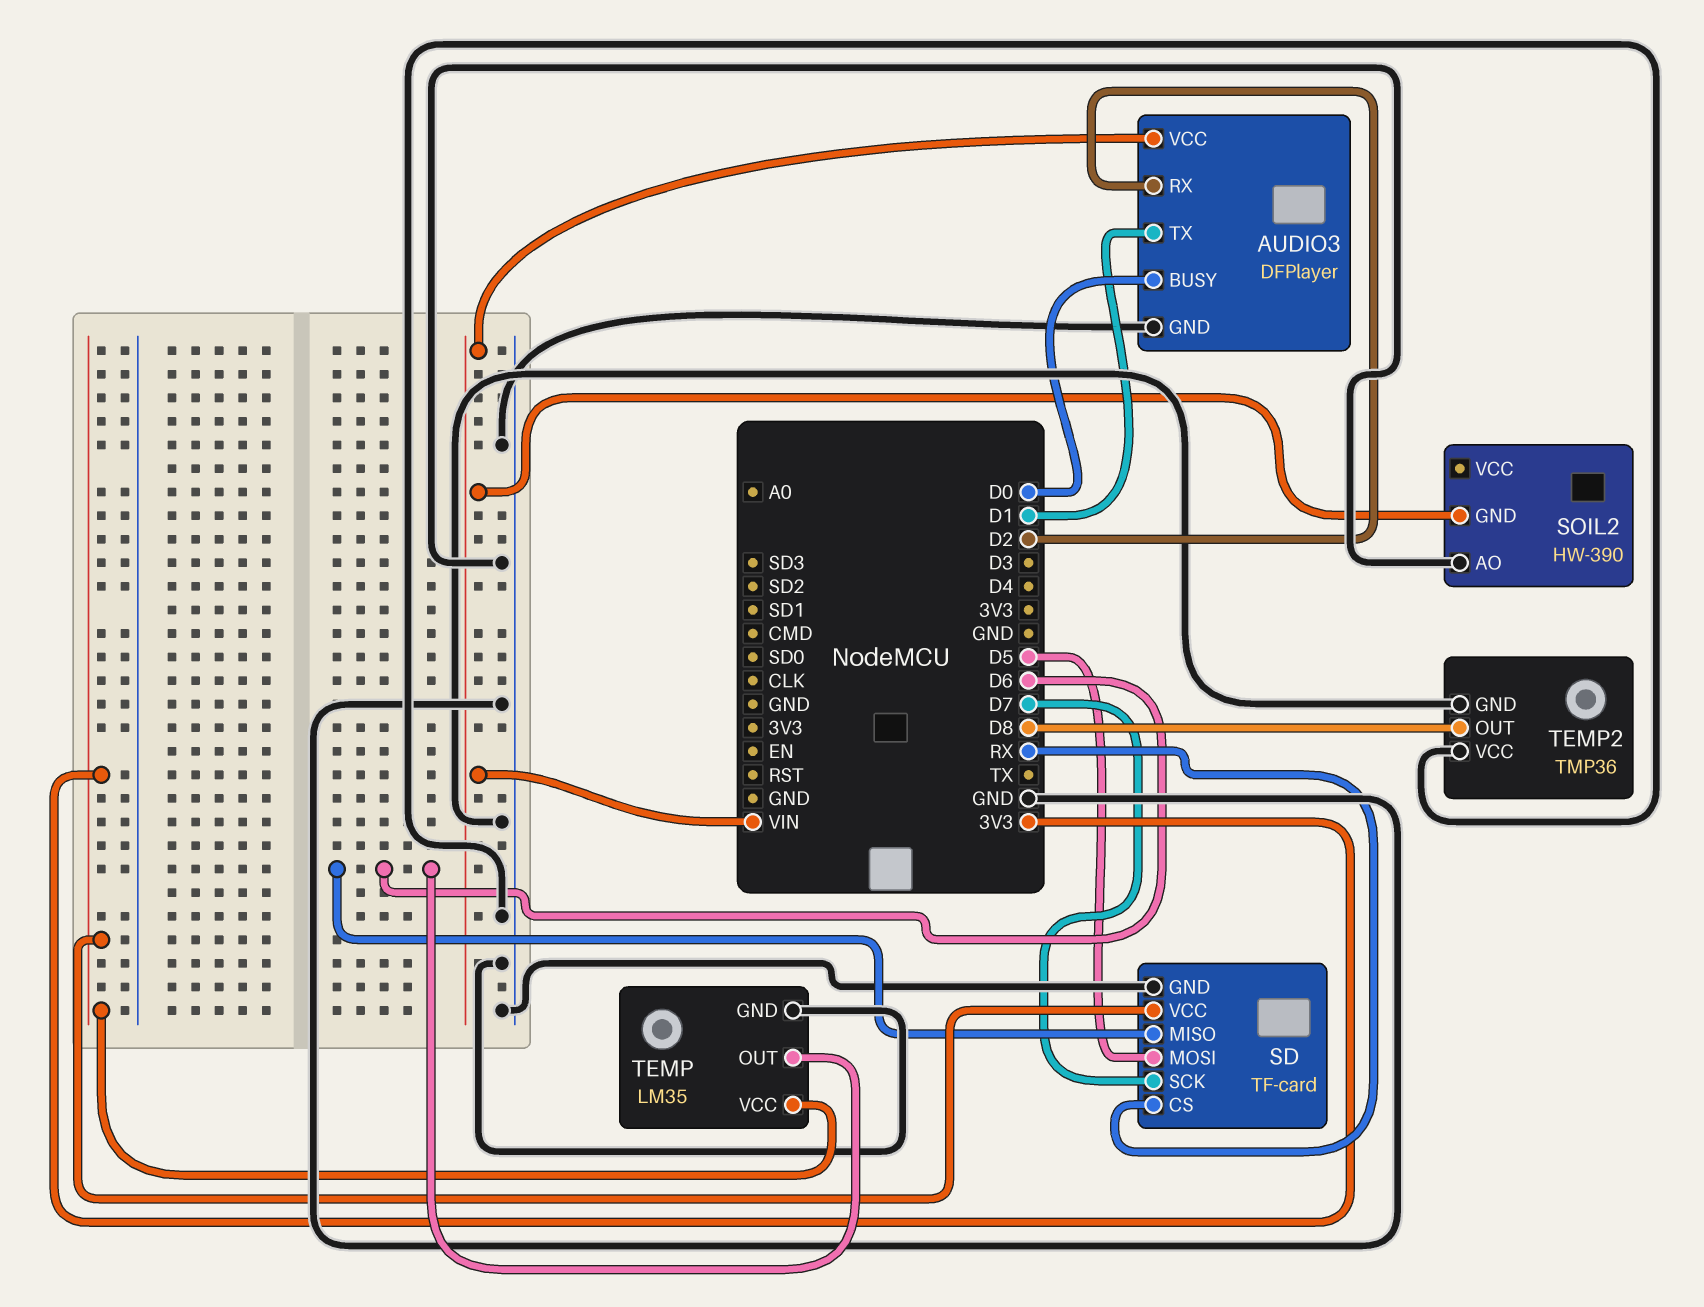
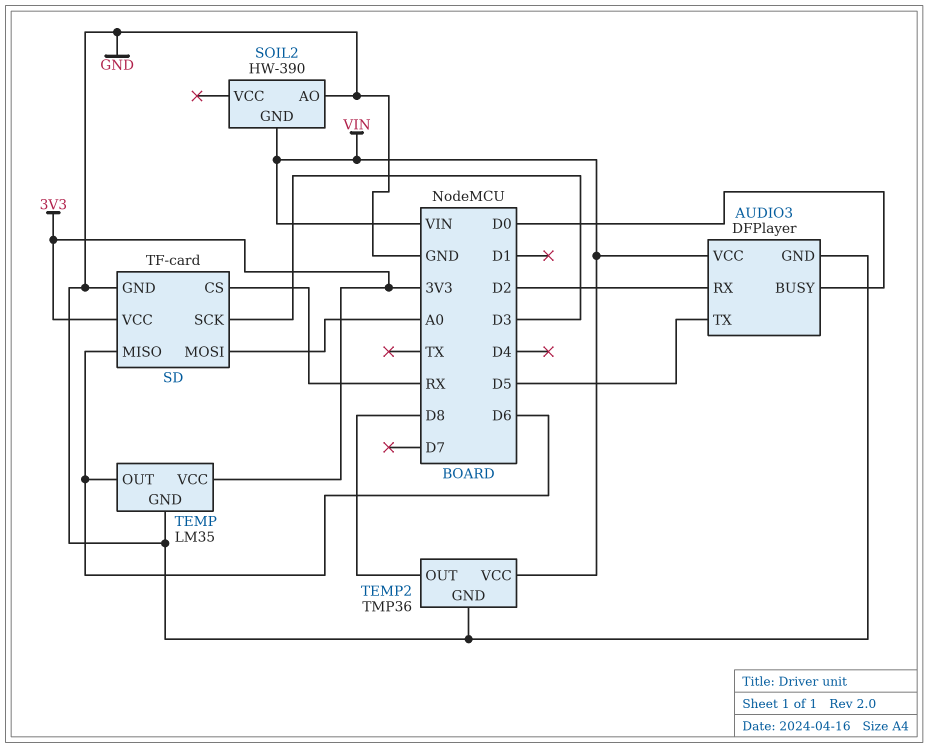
AUDIO3 pin TX: D1 -> D5
SD pin MOSI: D5 -> A0
SD pin SCK: D7 -> D3
TEMP2 pin VCC: GND -> VIN

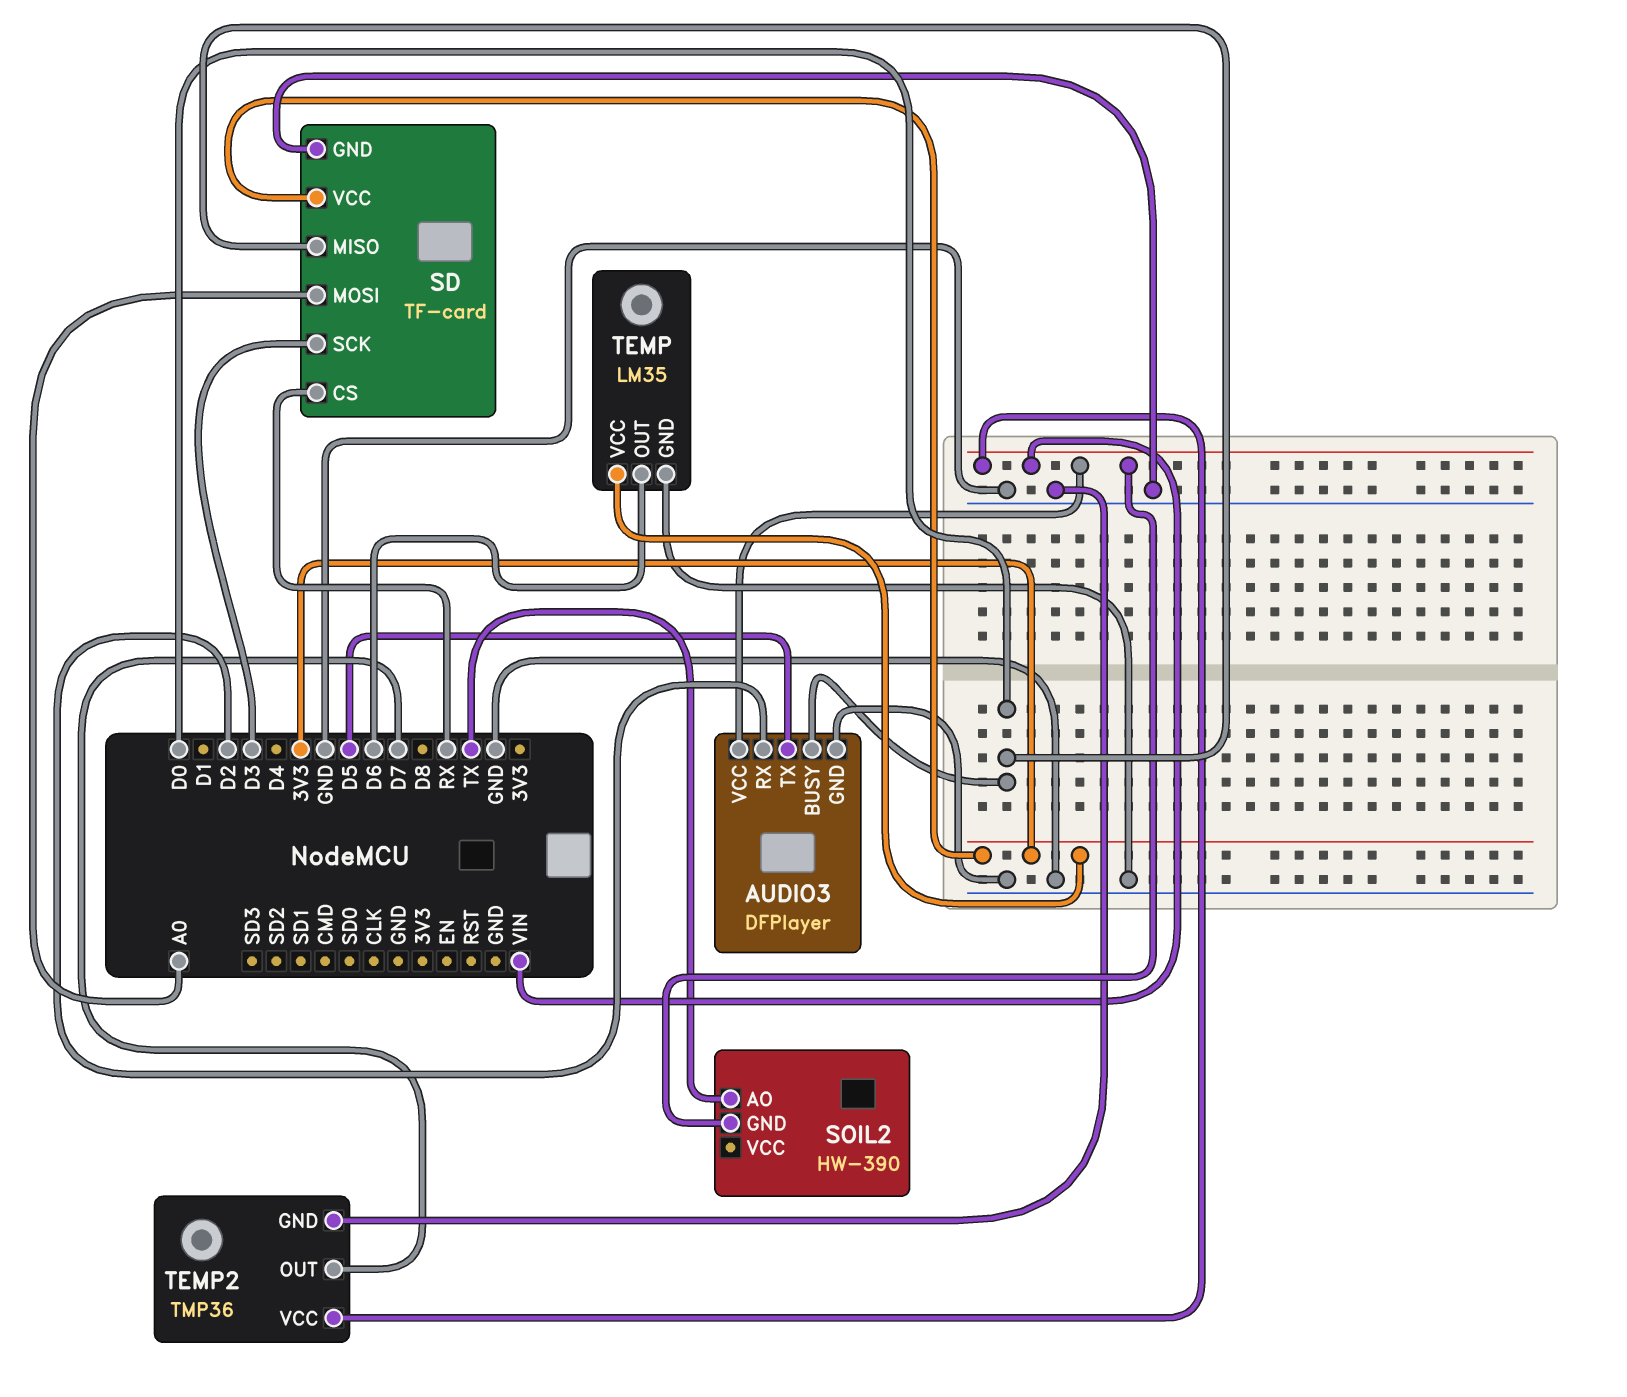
SD pin MISO: D6 -> D0
SOIL2 pin AO: GND -> TX
TEMP2 pin OUT: D8 -> D7

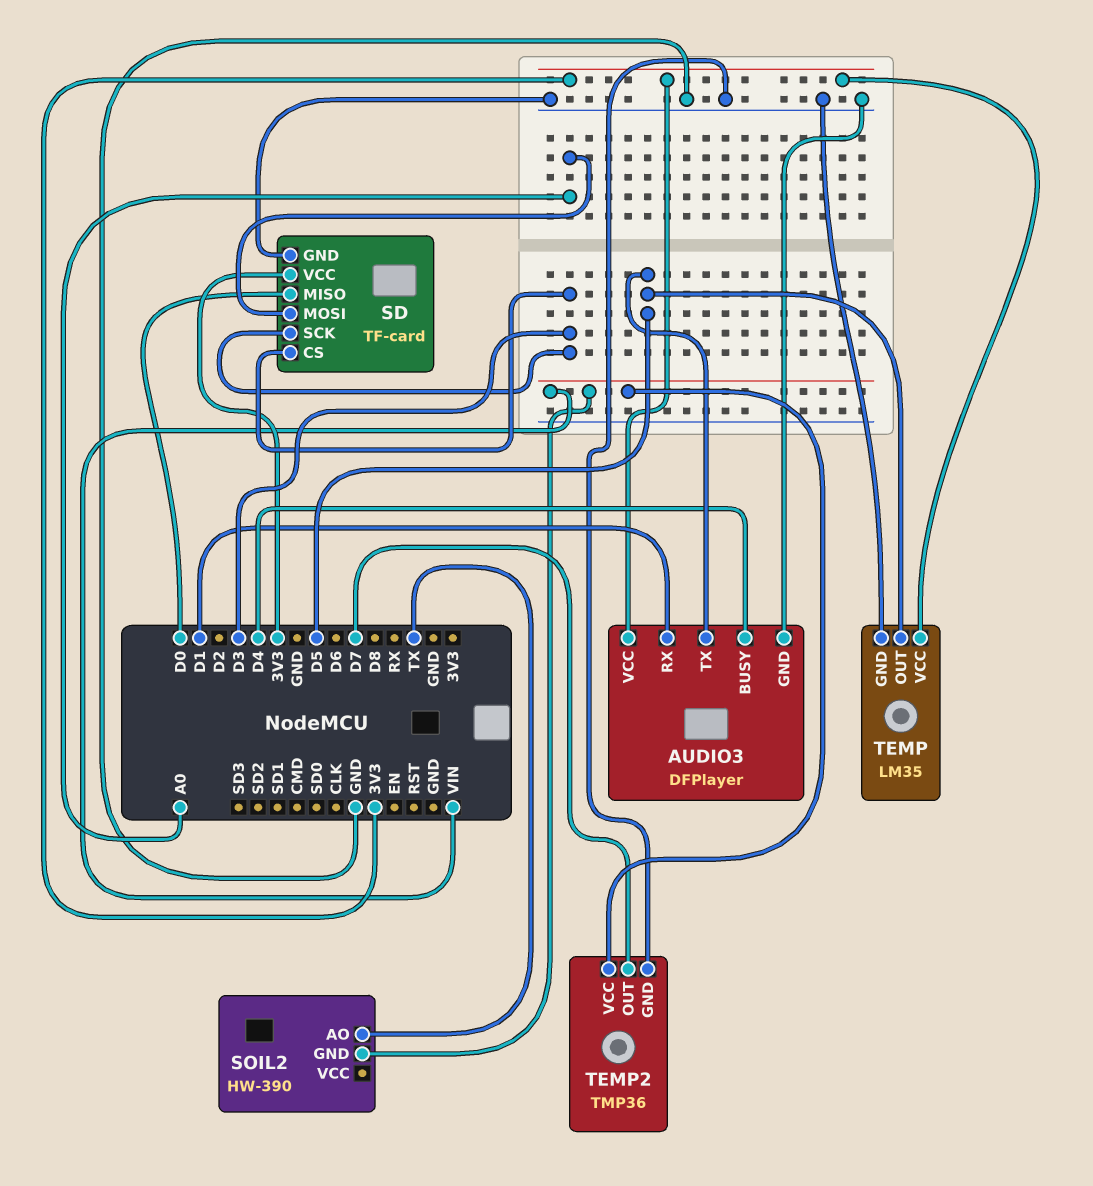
AUDIO3 pin BUSY: D0 -> D4
AUDIO3 pin RX: D2 -> D1
AUDIO3 pin VCC: VIN -> 3V3
SD pin CS: RX -> D3
TEMP pin OUT: D6 -> D5

